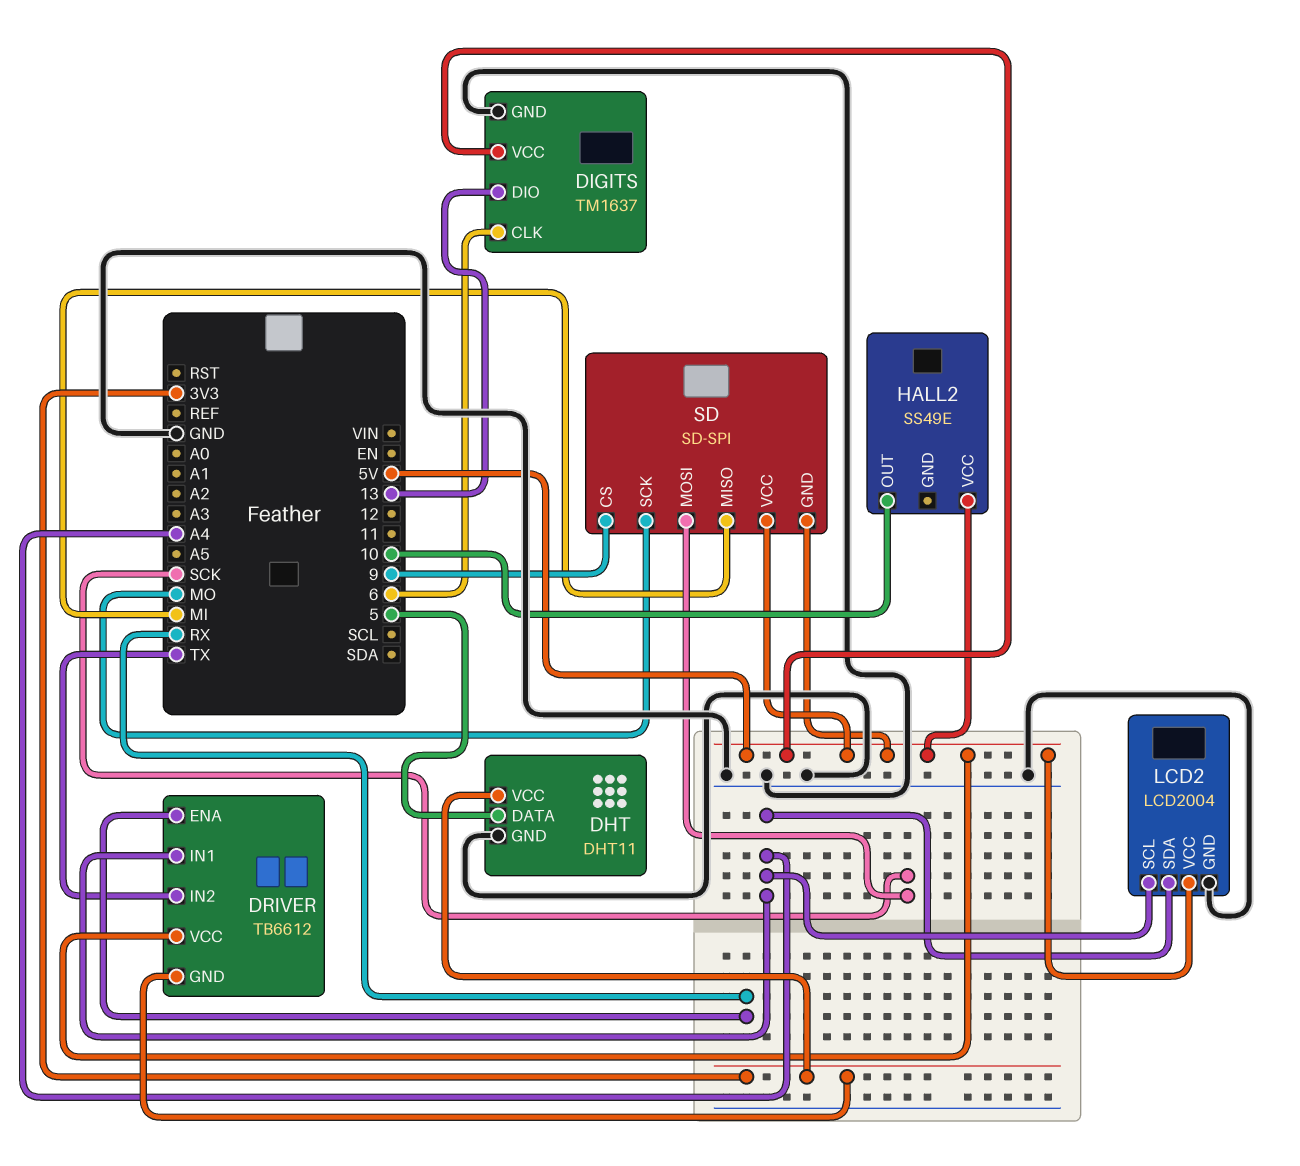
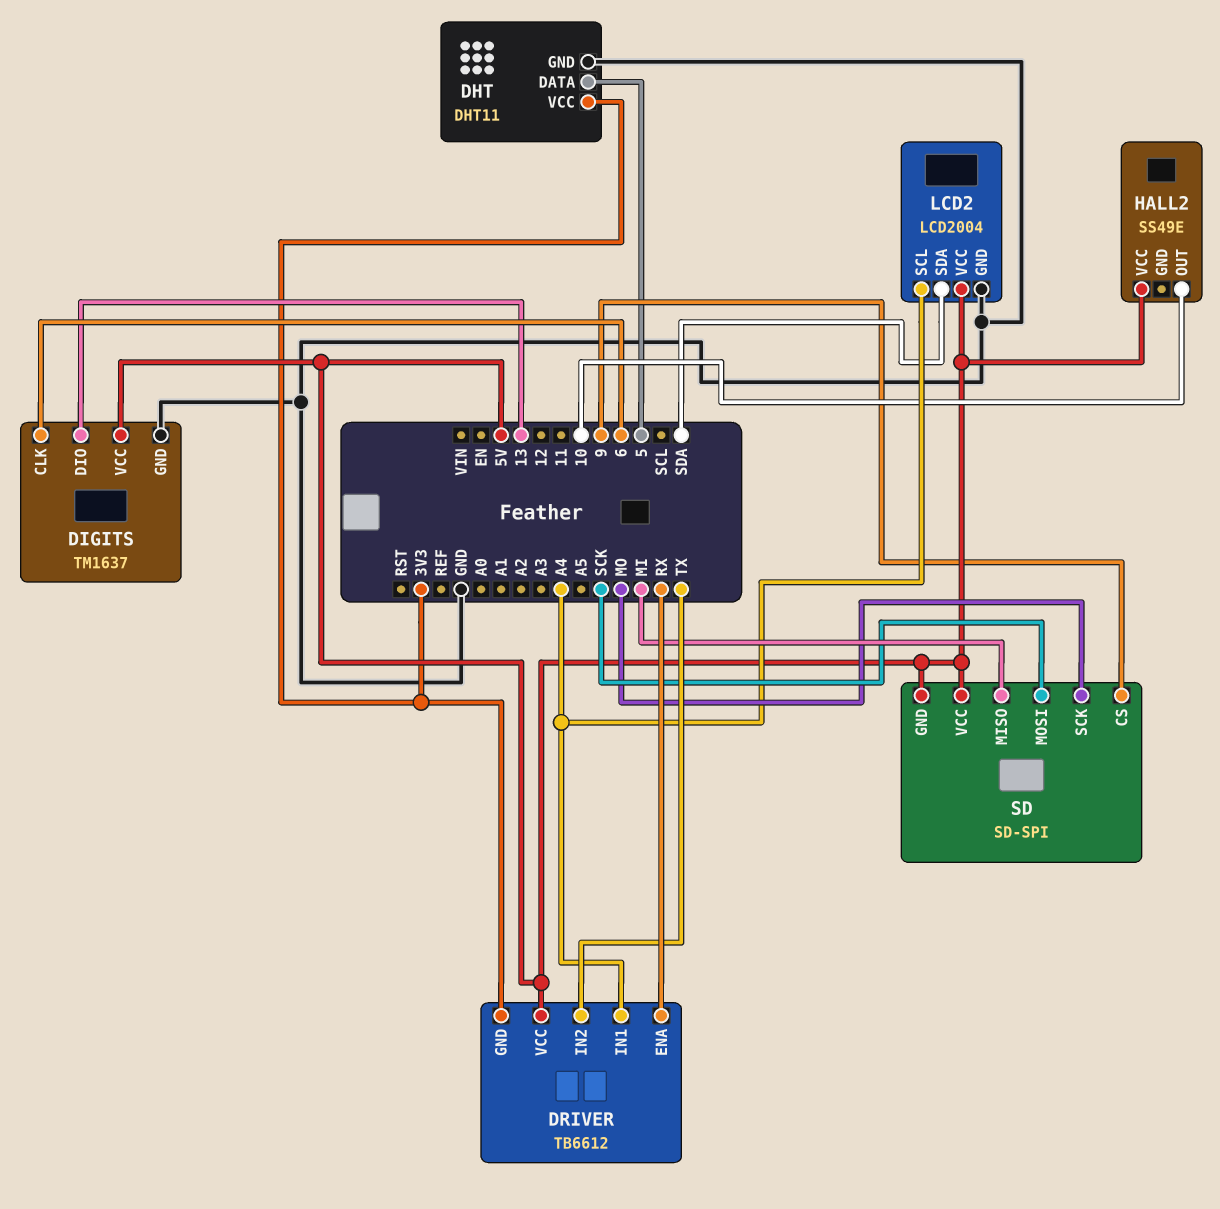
LCD2 pin SDA: A4 -> SDA

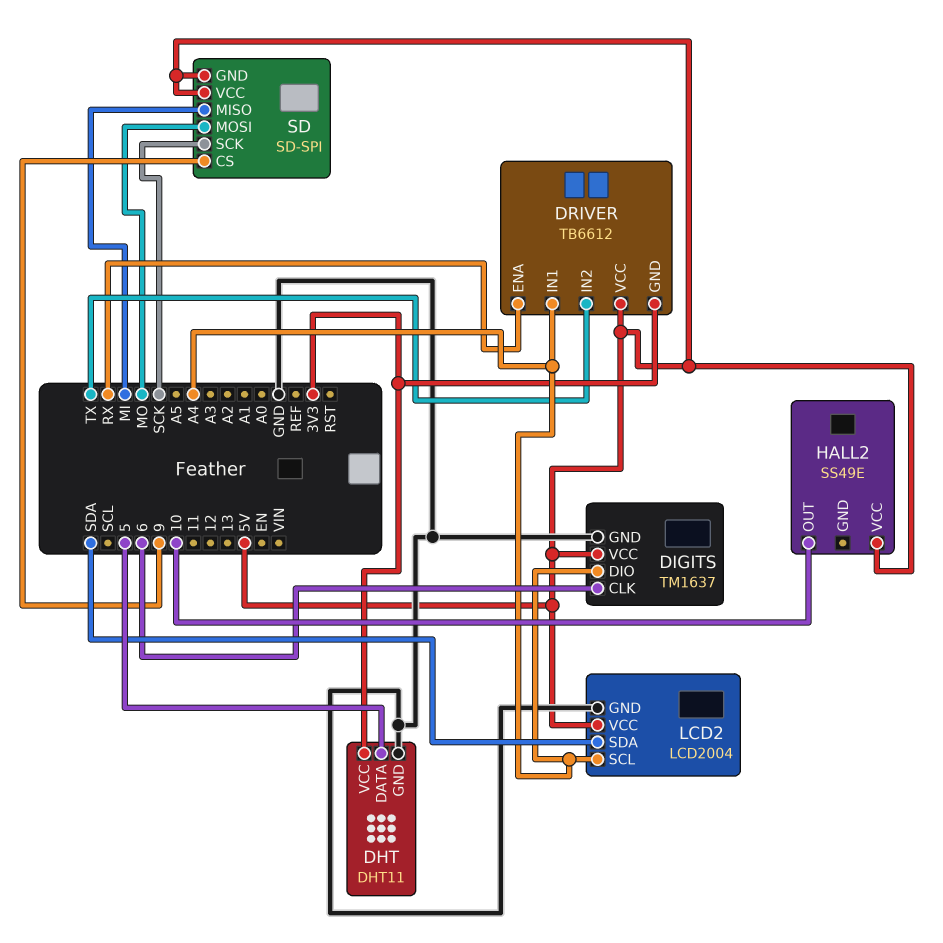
DIGITS pin DIO: 13 -> A4
SD pin MOSI: SCK -> MO
SD pin SCK: MO -> SCK

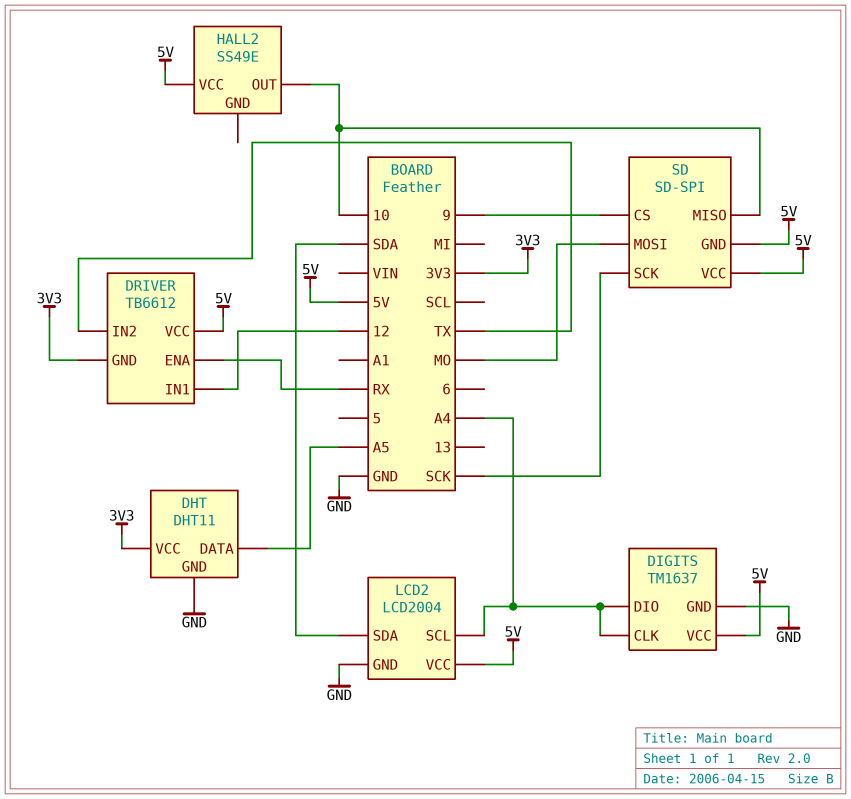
DHT pin DATA: 5 -> A5
DIGITS pin CLK: 6 -> A4
DRIVER pin IN1: A4 -> 12
SD pin MISO: MI -> 10

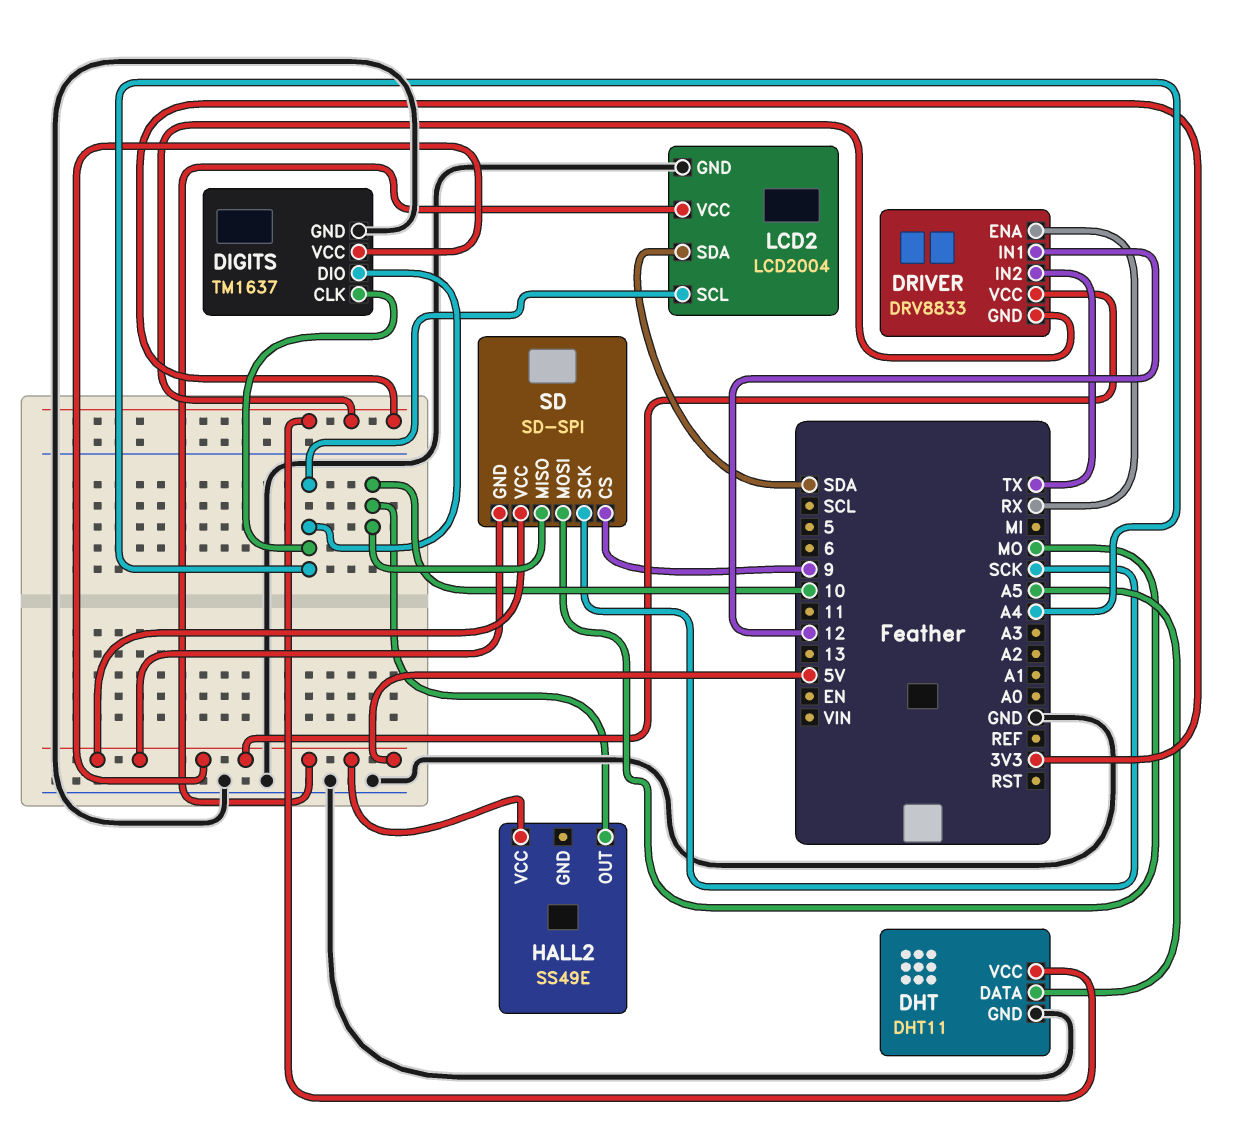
DRIVER: TB6612 -> DRV8833

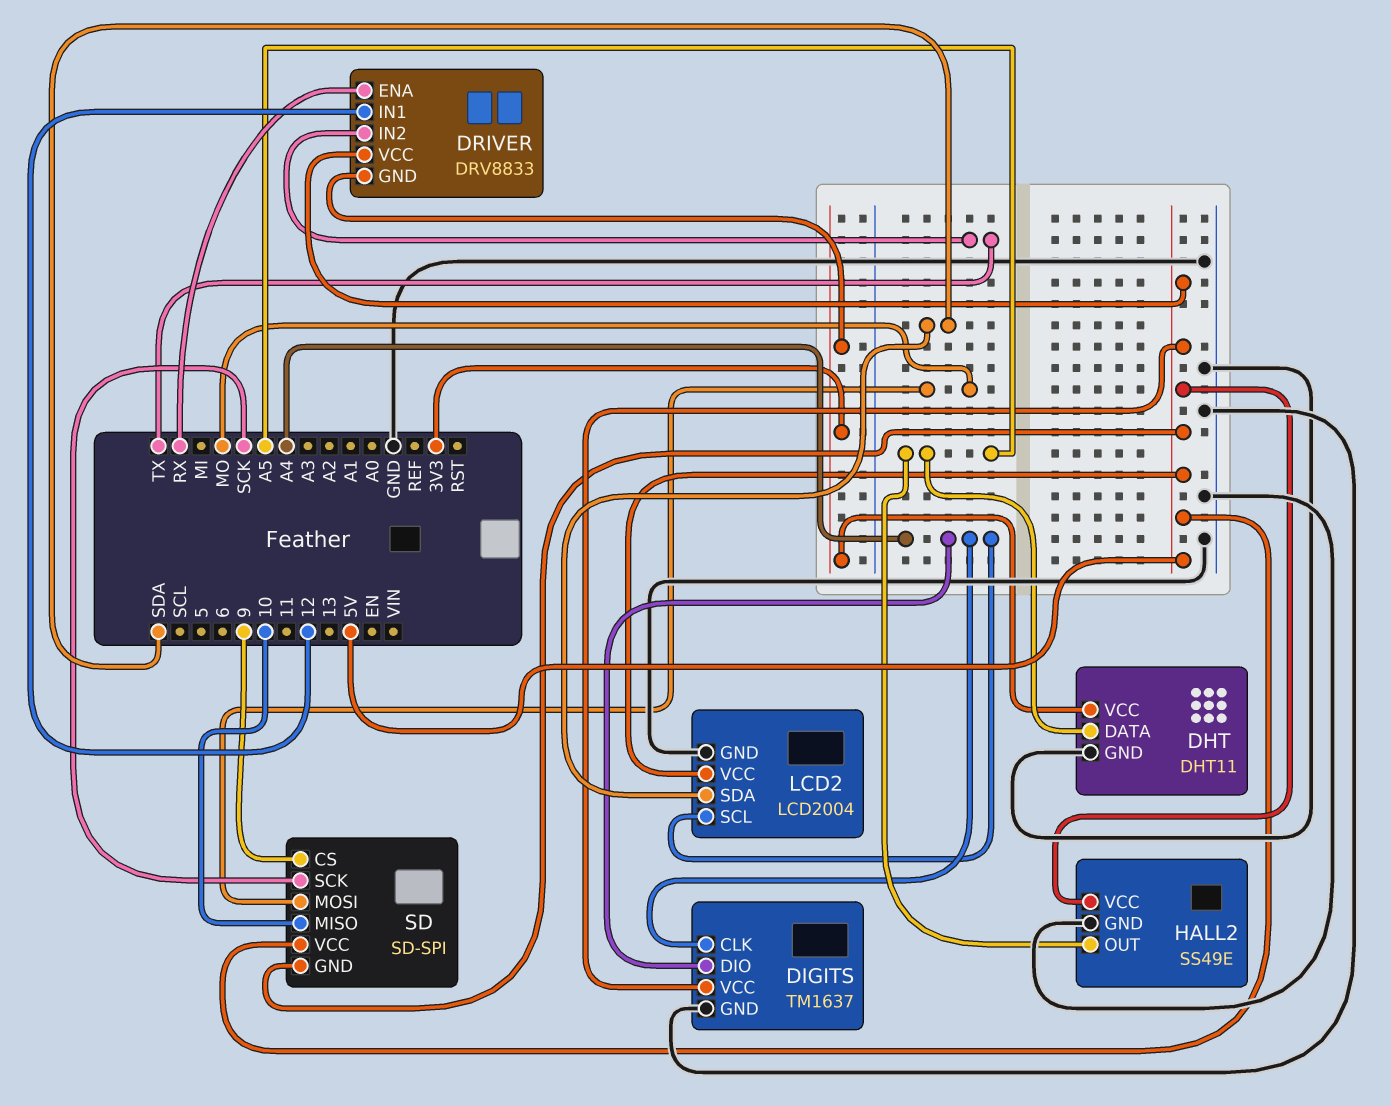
HALL2 pin GND: none -> GND
HALL2 pin OUT: 10 -> A5

